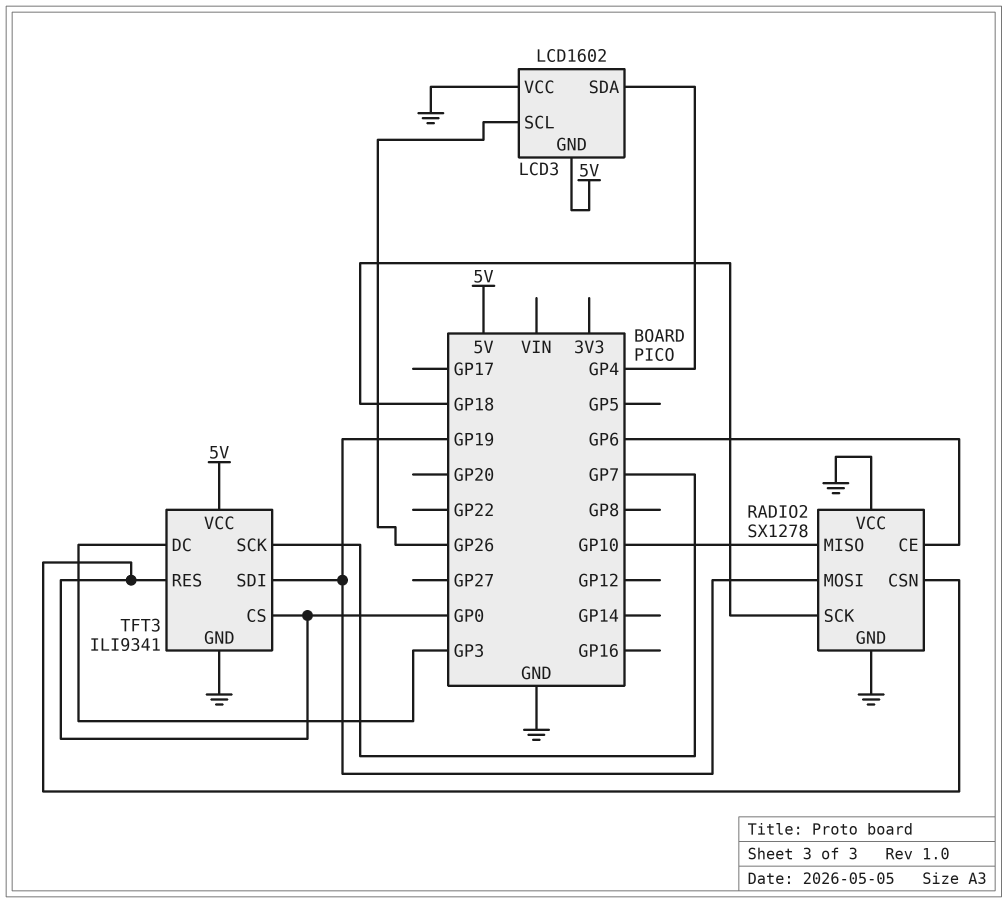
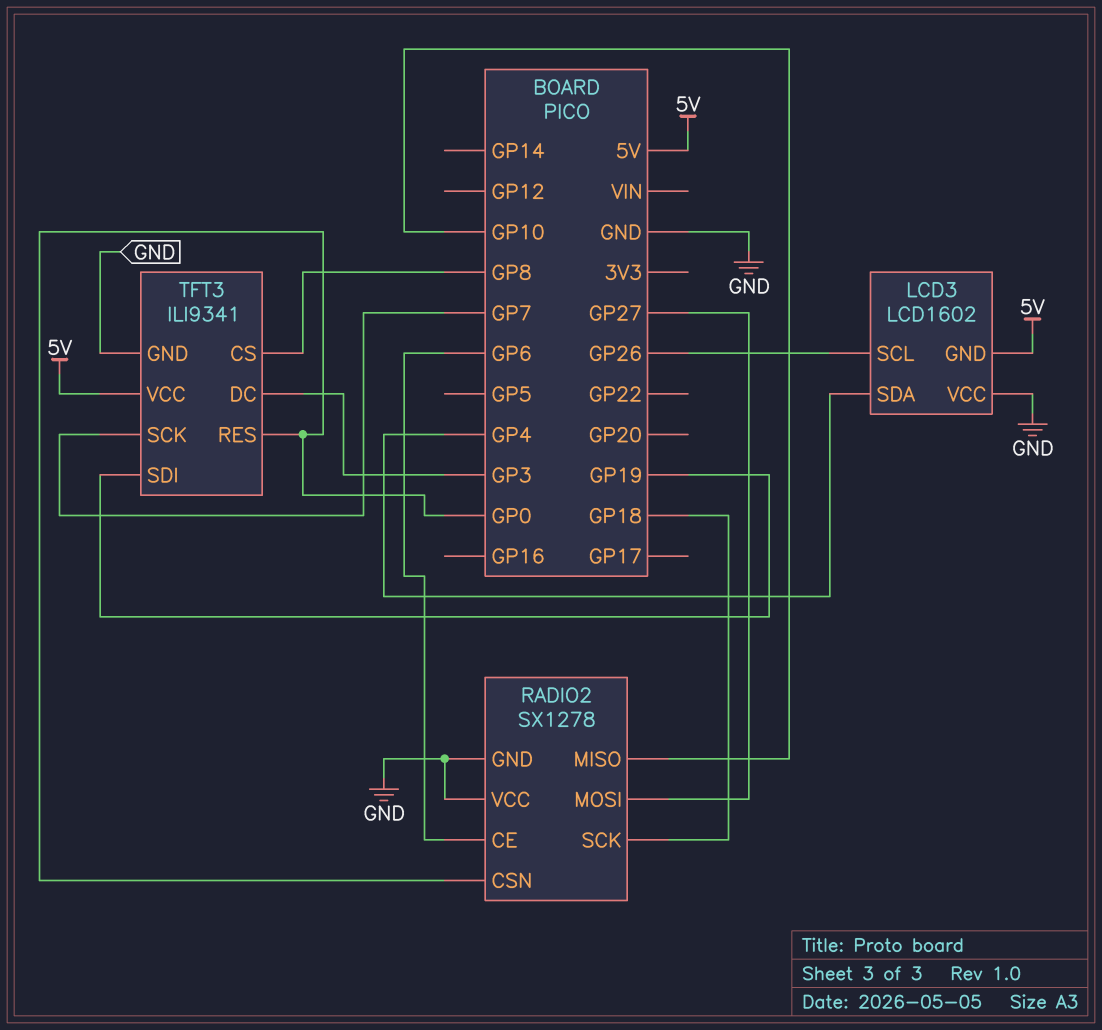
RADIO2 pin MOSI: GP19 -> GP27
TFT3 pin CS: GP0 -> GP8

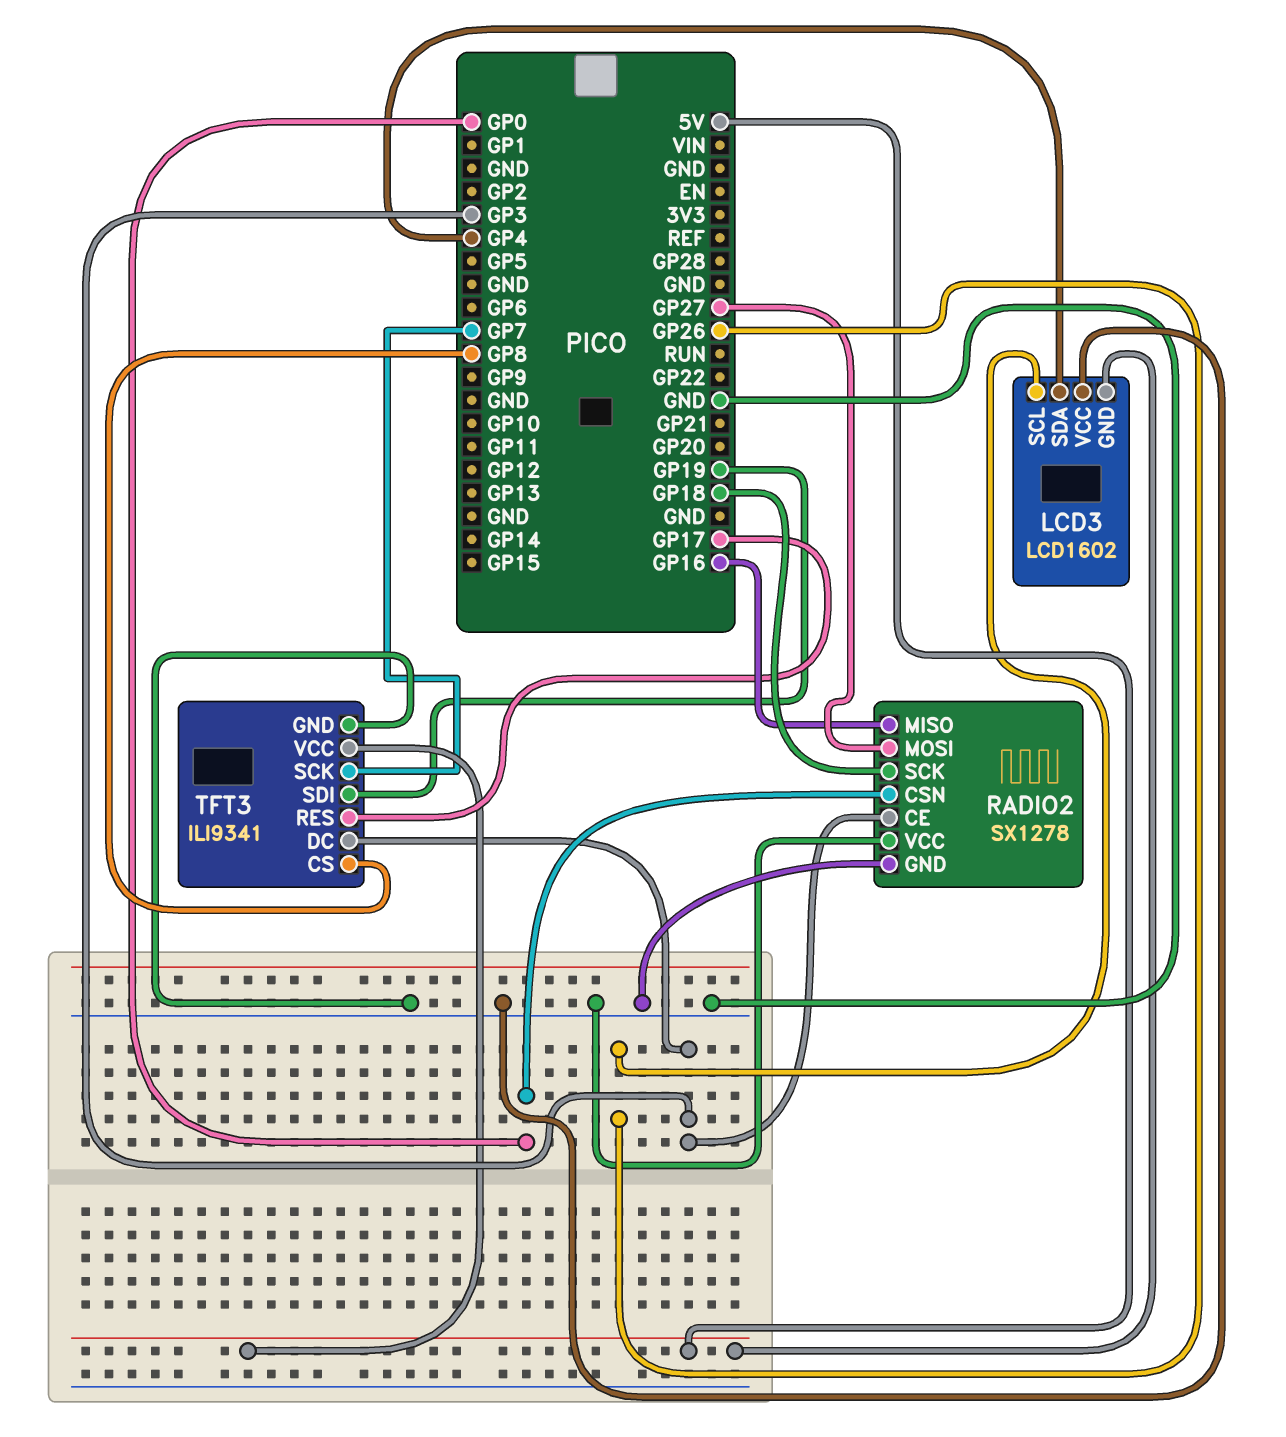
RADIO2 pin CE: GP6 -> GP3
RADIO2 pin MISO: GP10 -> GP16
TFT3 pin RES: GP0 -> GP17

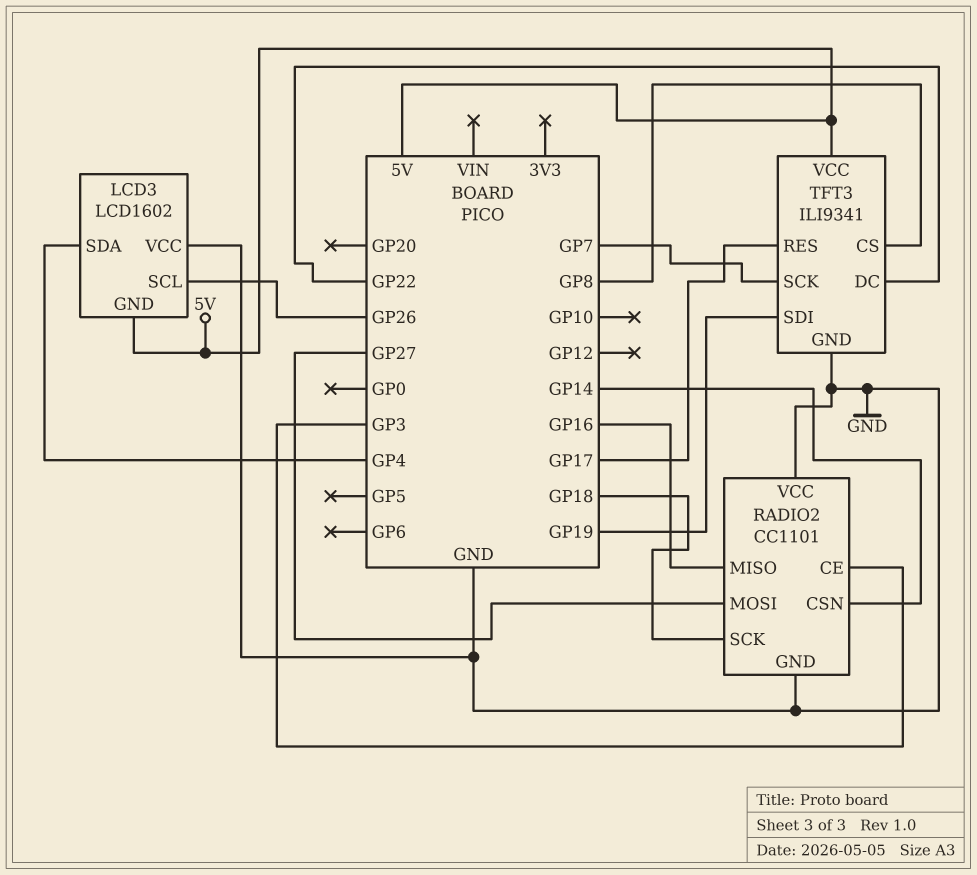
RADIO2: SX1278 -> CC1101
RADIO2 pin CSN: GP0 -> GP14
TFT3 pin DC: GP3 -> GP22

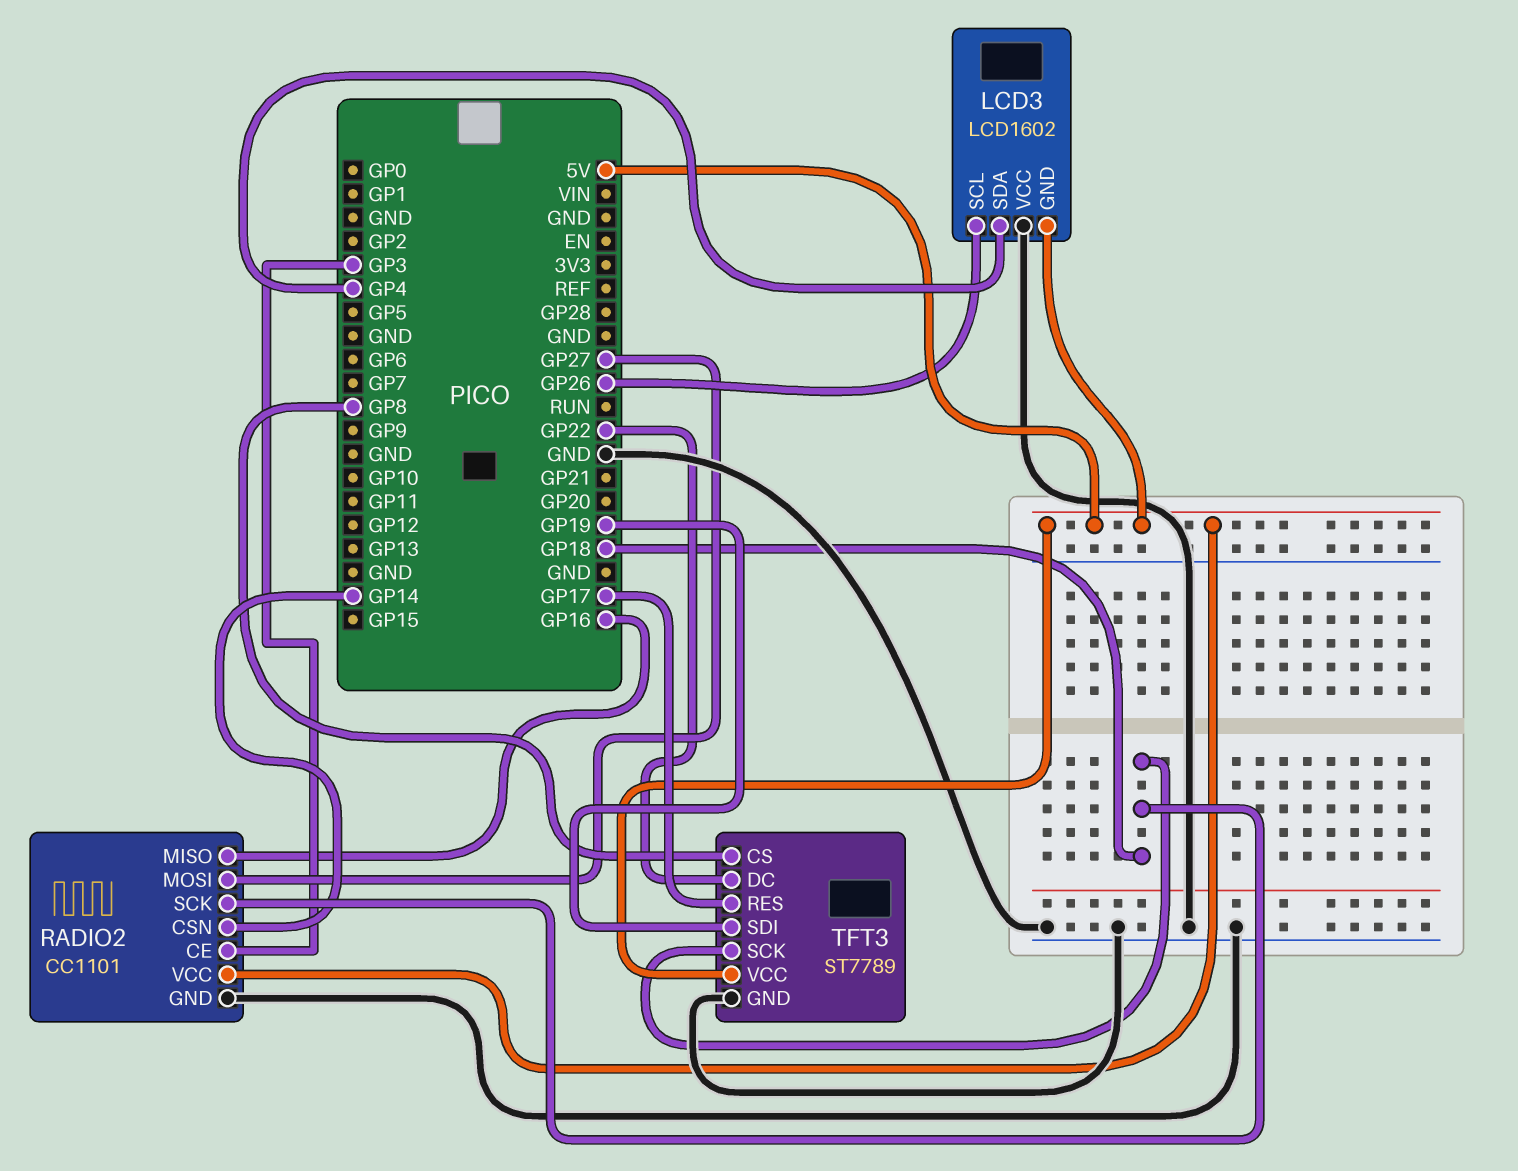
RADIO2 pin VCC: GND -> 5V
TFT3: ILI9341 -> ST7789
TFT3 pin SCK: GP7 -> GP18

